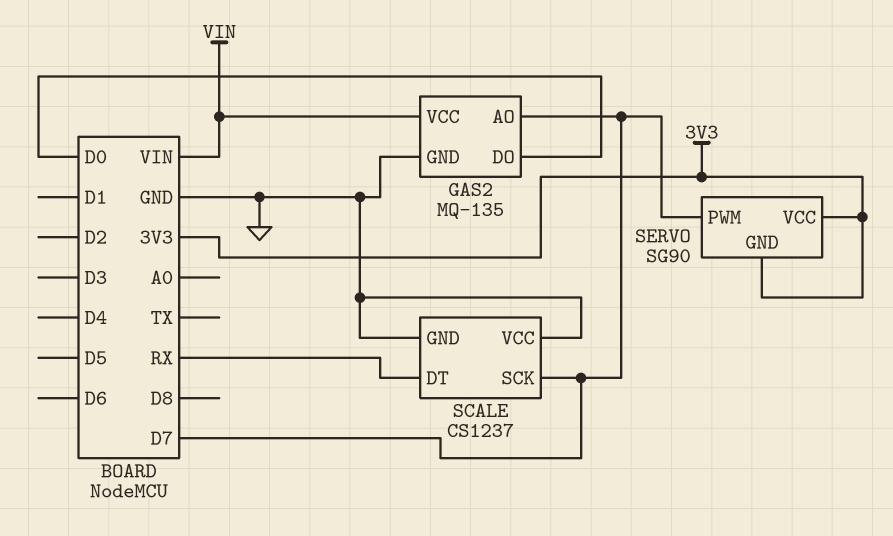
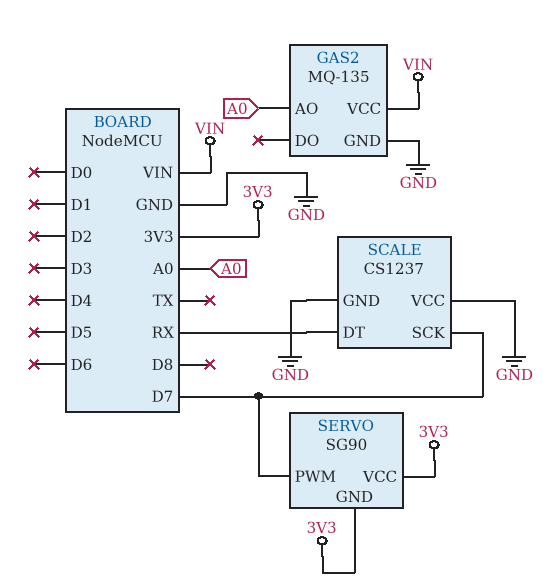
GAS2 pin AO: D7 -> A0
GAS2 pin DO: D0 -> none

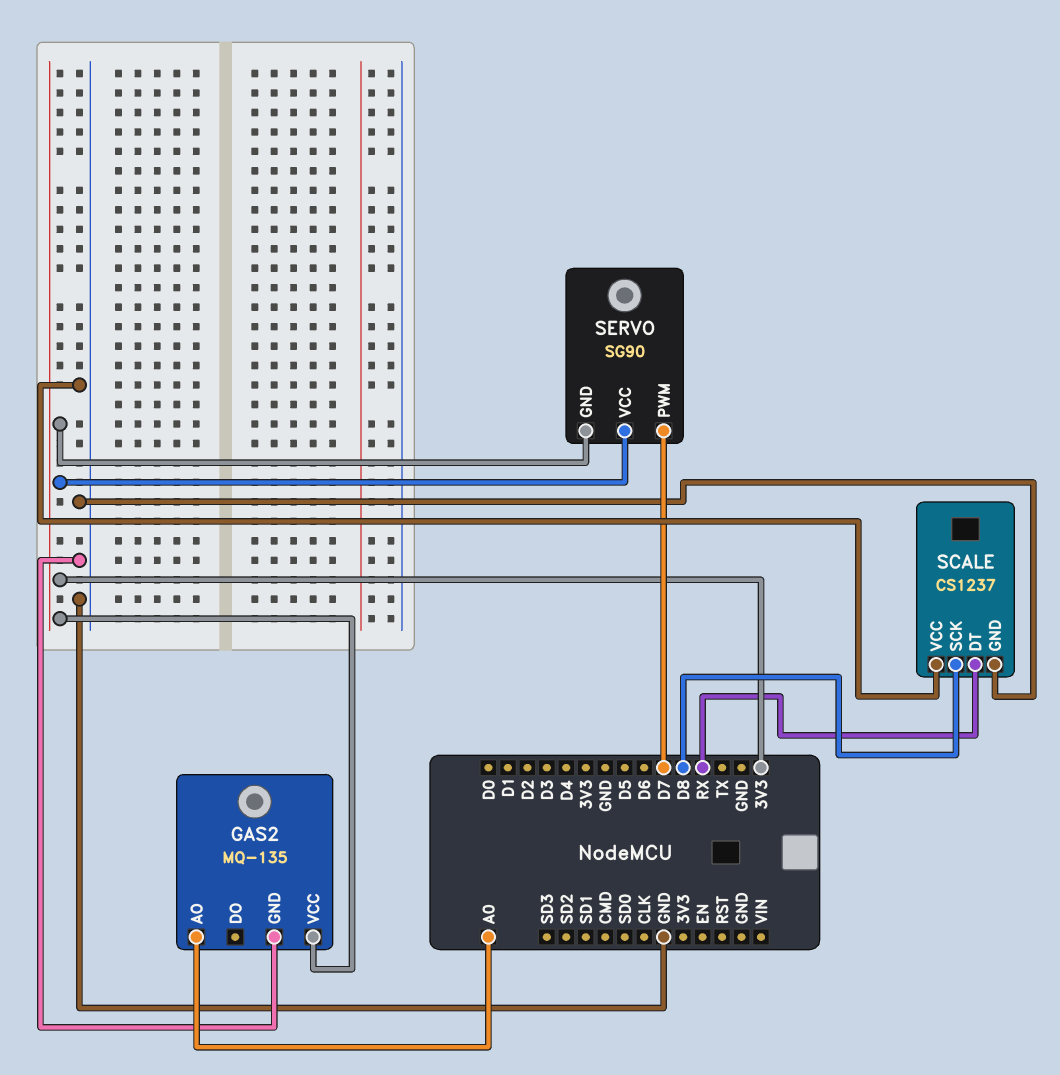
GAS2 pin VCC: VIN -> 3V3
SCALE pin SCK: D7 -> D8

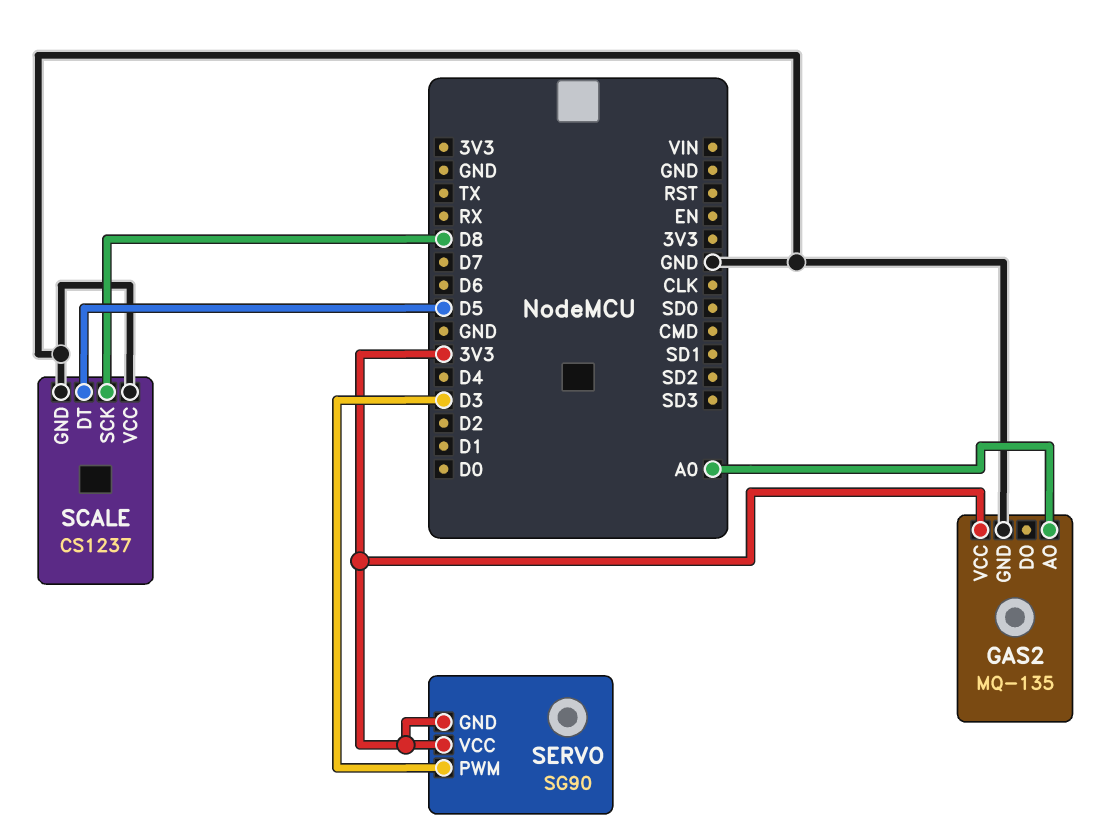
SCALE pin DT: RX -> D5
SERVO pin PWM: D7 -> D3

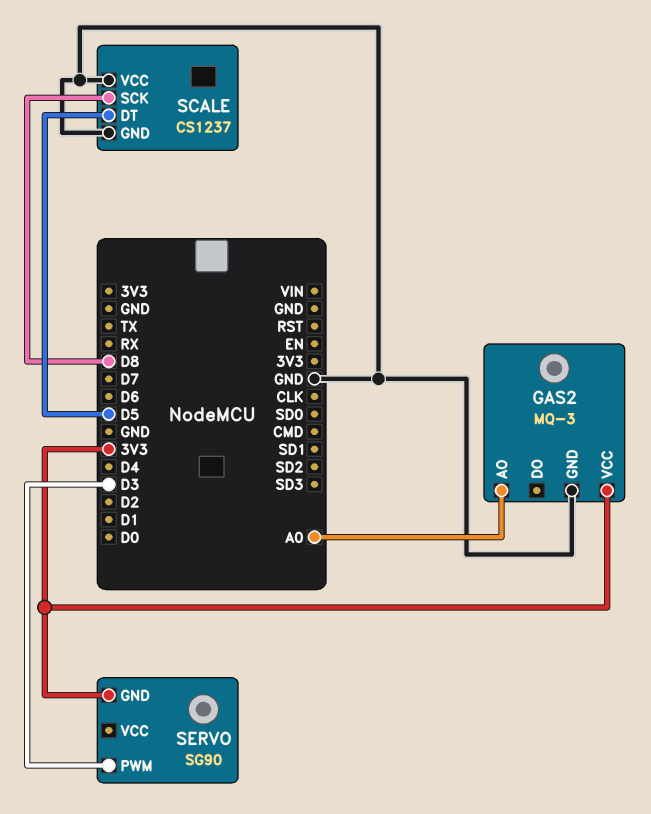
GAS2: MQ-135 -> MQ-3
SERVO pin VCC: 3V3 -> none

